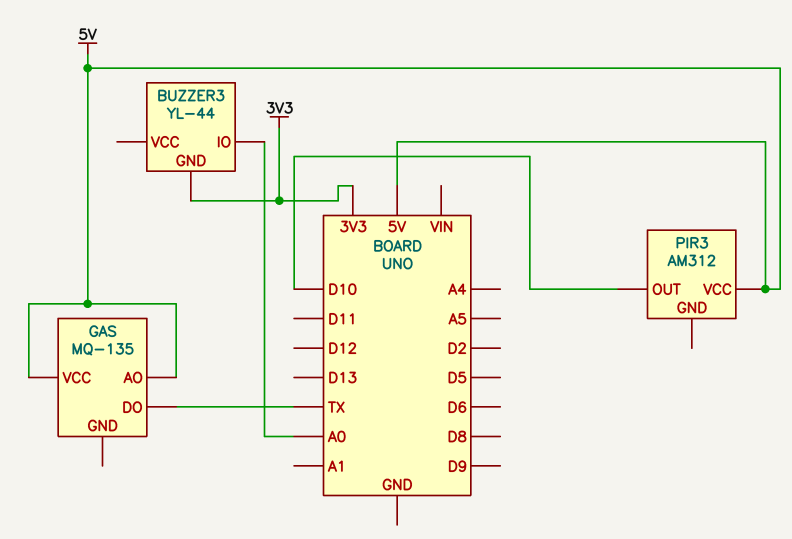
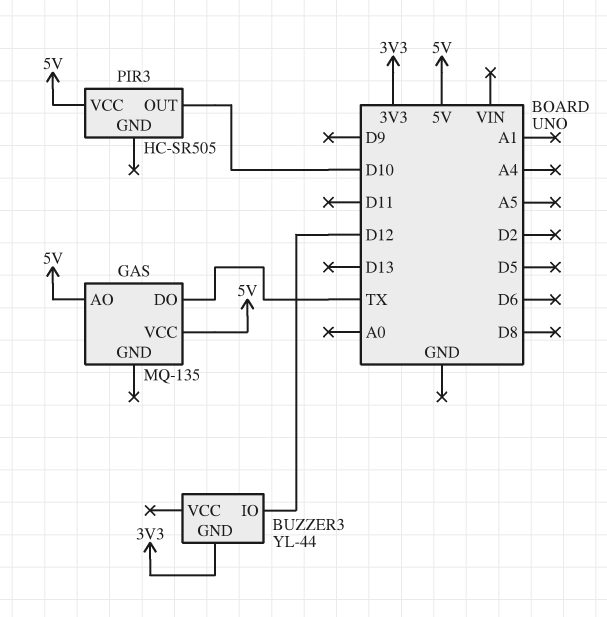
BUZZER3 pin IO: A0 -> D12
PIR3: AM312 -> HC-SR505

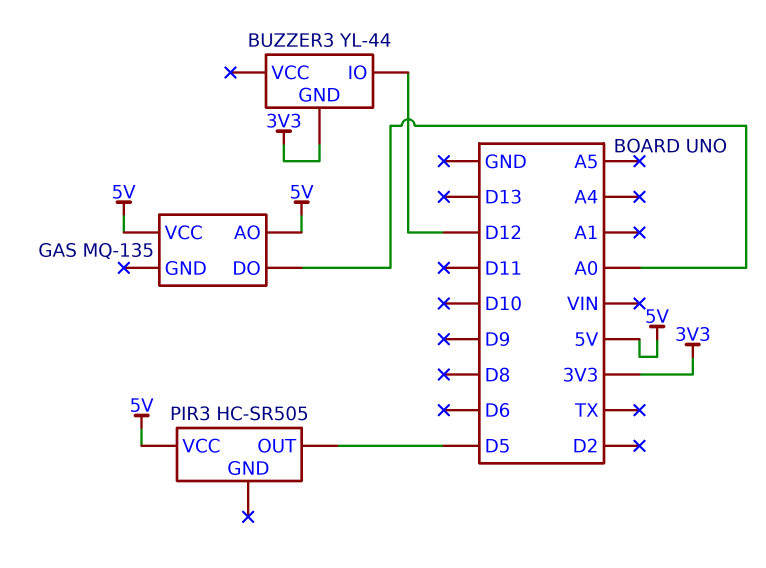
GAS pin DO: TX -> A0
PIR3 pin OUT: D10 -> D5

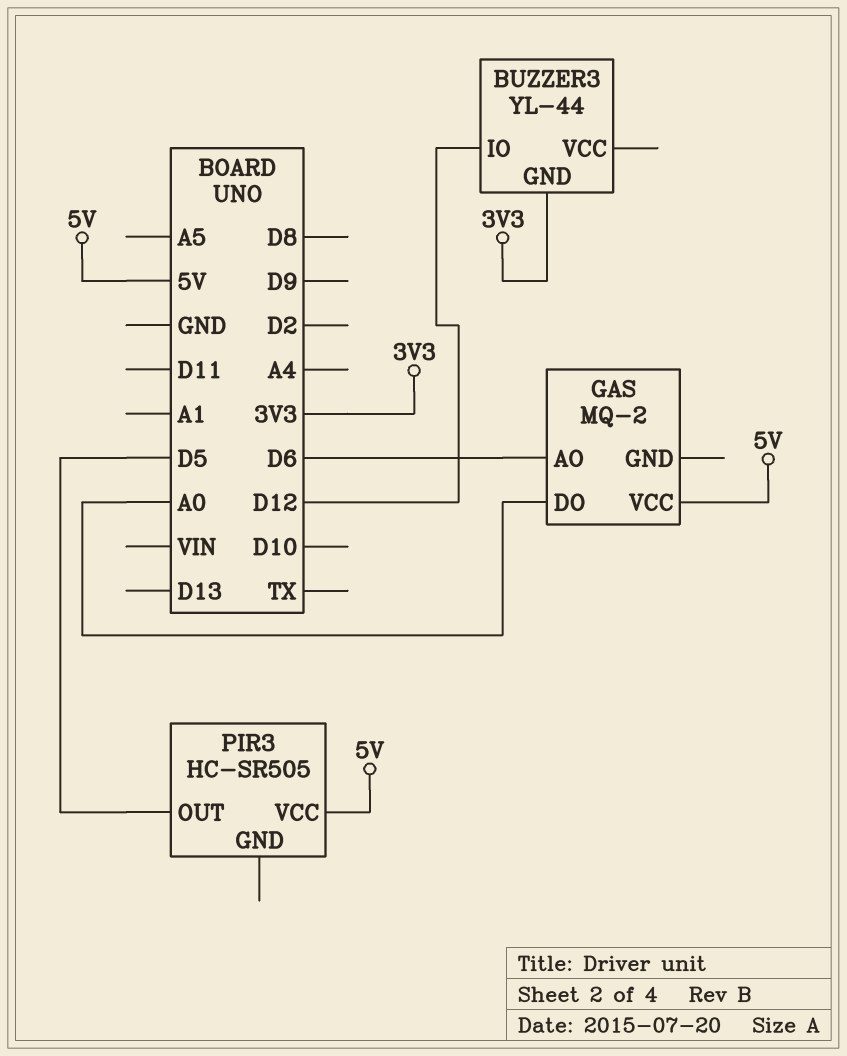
GAS: MQ-135 -> MQ-2
GAS pin AO: 5V -> D6

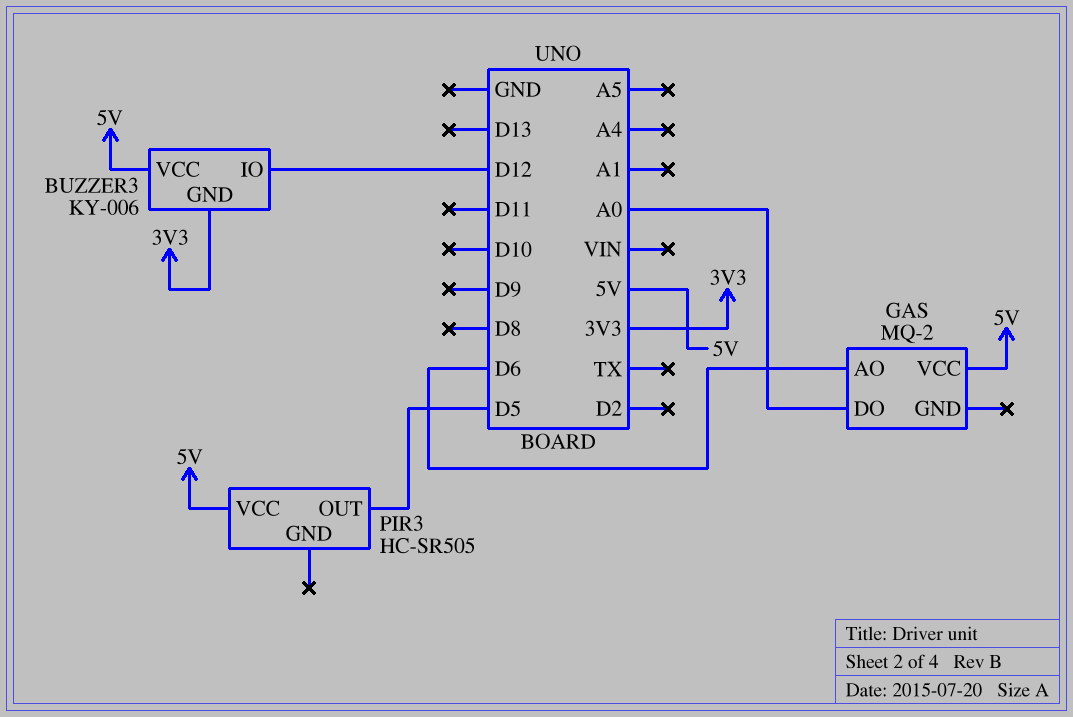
BUZZER3: YL-44 -> KY-006
BUZZER3 pin VCC: none -> 5V

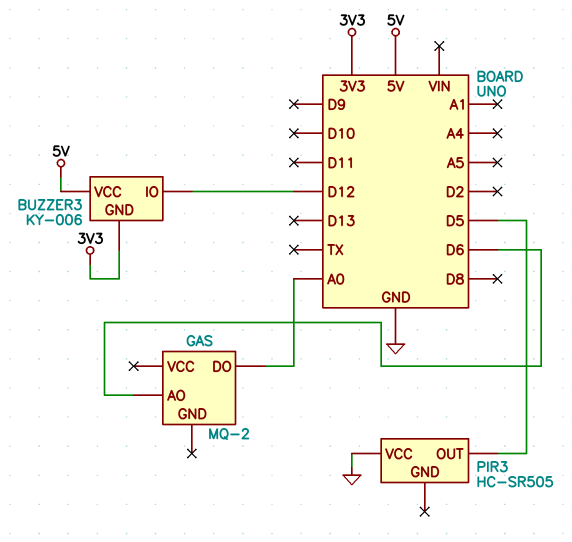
GAS pin VCC: 5V -> none
PIR3 pin VCC: 5V -> GND

